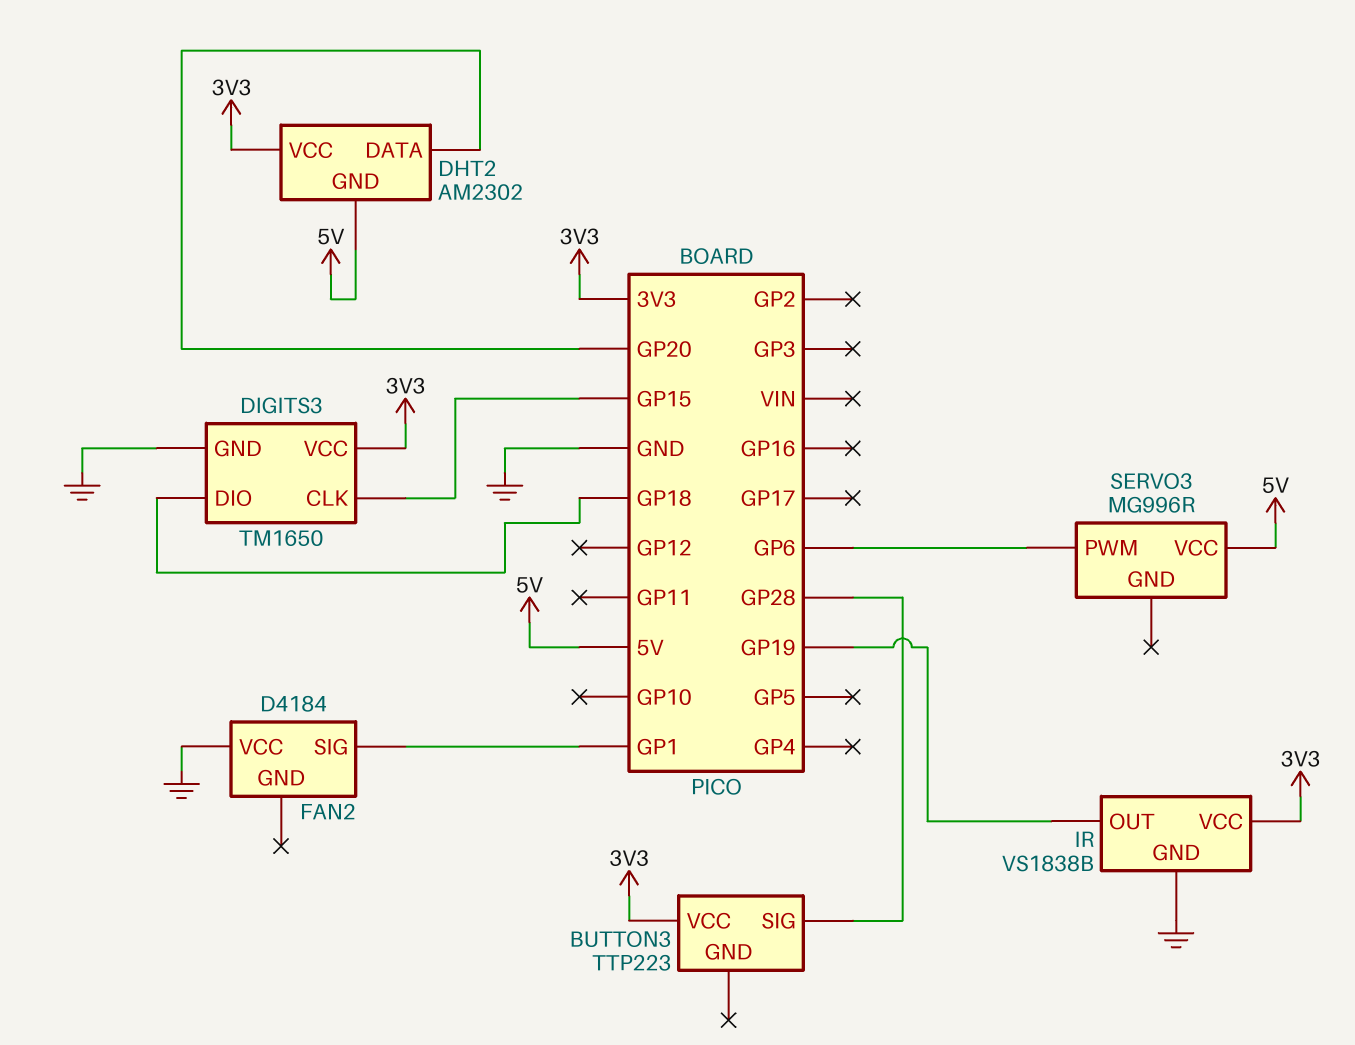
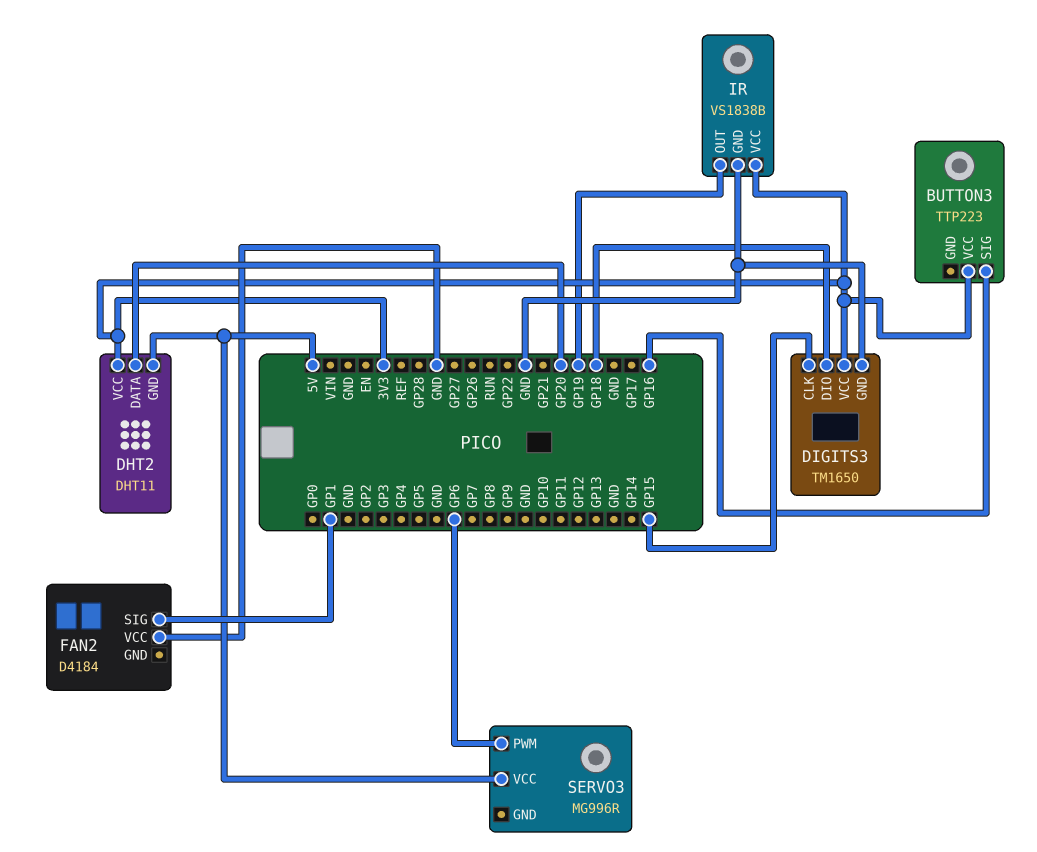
BUTTON3 pin SIG: GP28 -> GP16
DHT2: AM2302 -> DHT11

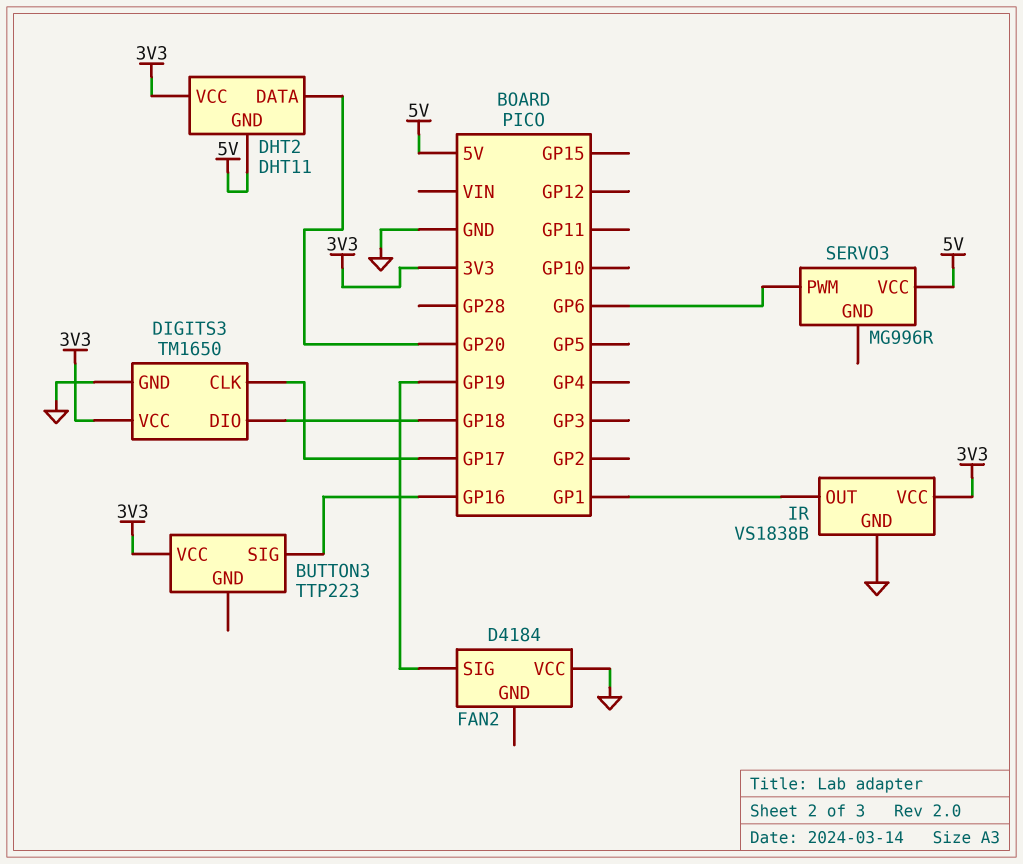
DIGITS3 pin CLK: GP15 -> GP17
FAN2 pin SIG: GP1 -> GP19
IR pin OUT: GP19 -> GP1

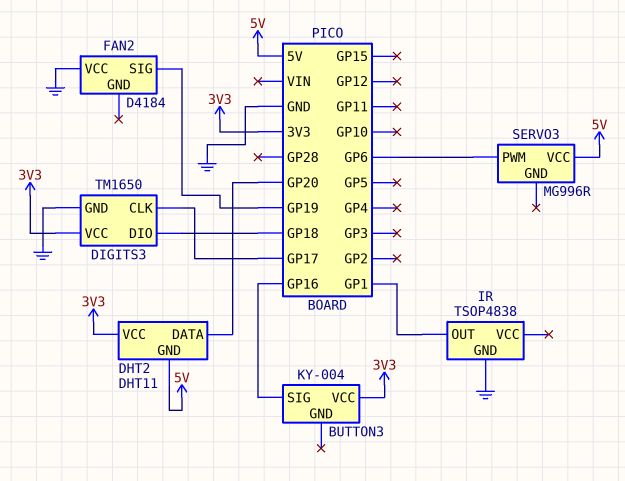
BUTTON3: TTP223 -> KY-004
IR: VS1838B -> TSOP4838
IR pin VCC: 3V3 -> none

